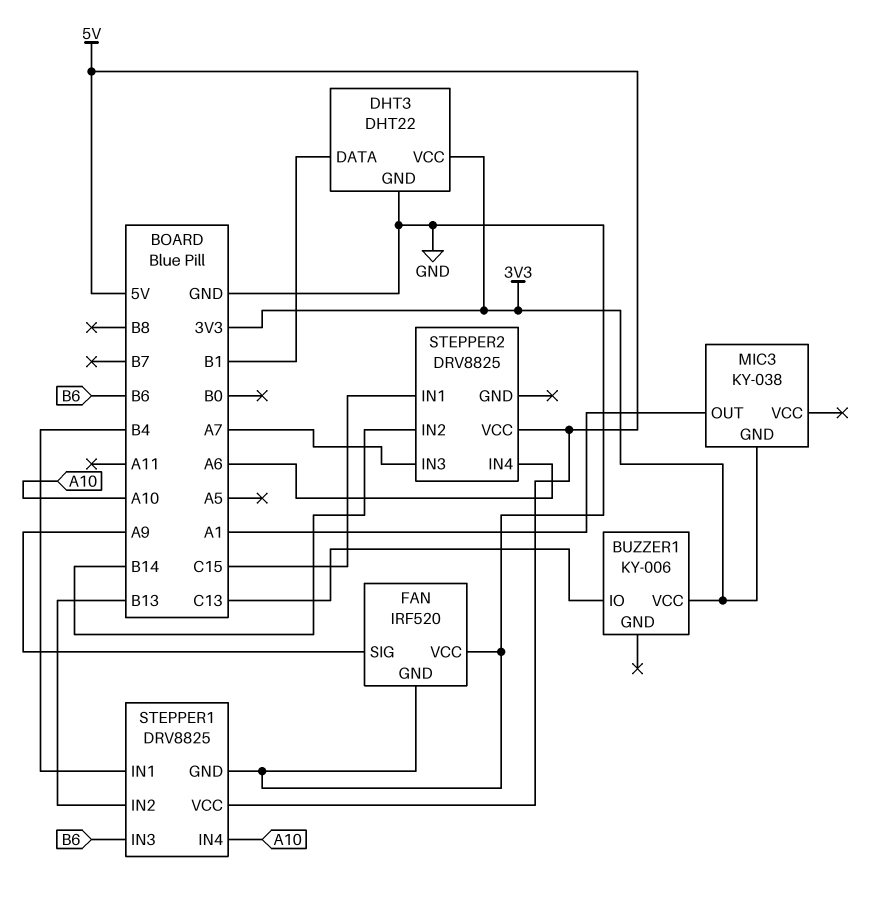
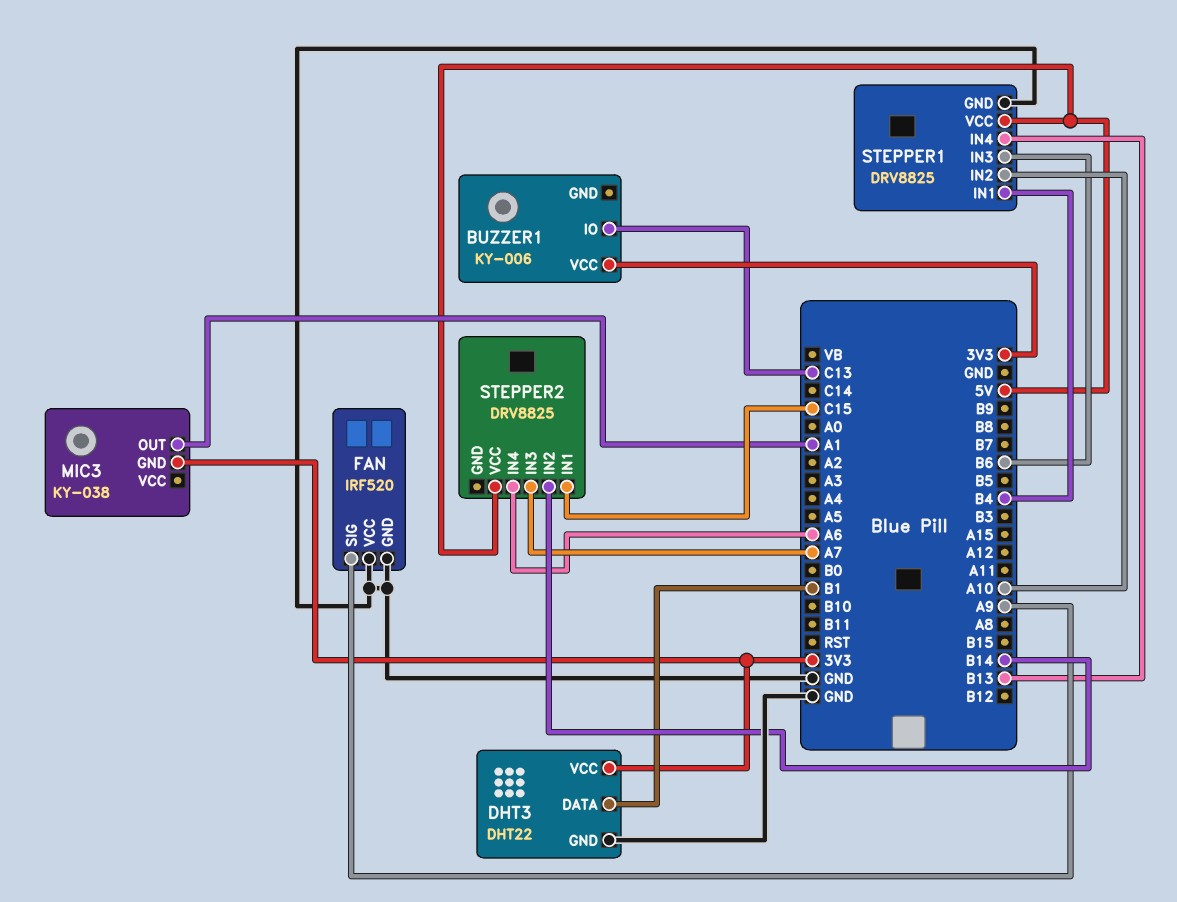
STEPPER1 pin IN2: B13 -> A10
STEPPER1 pin IN4: A10 -> B13

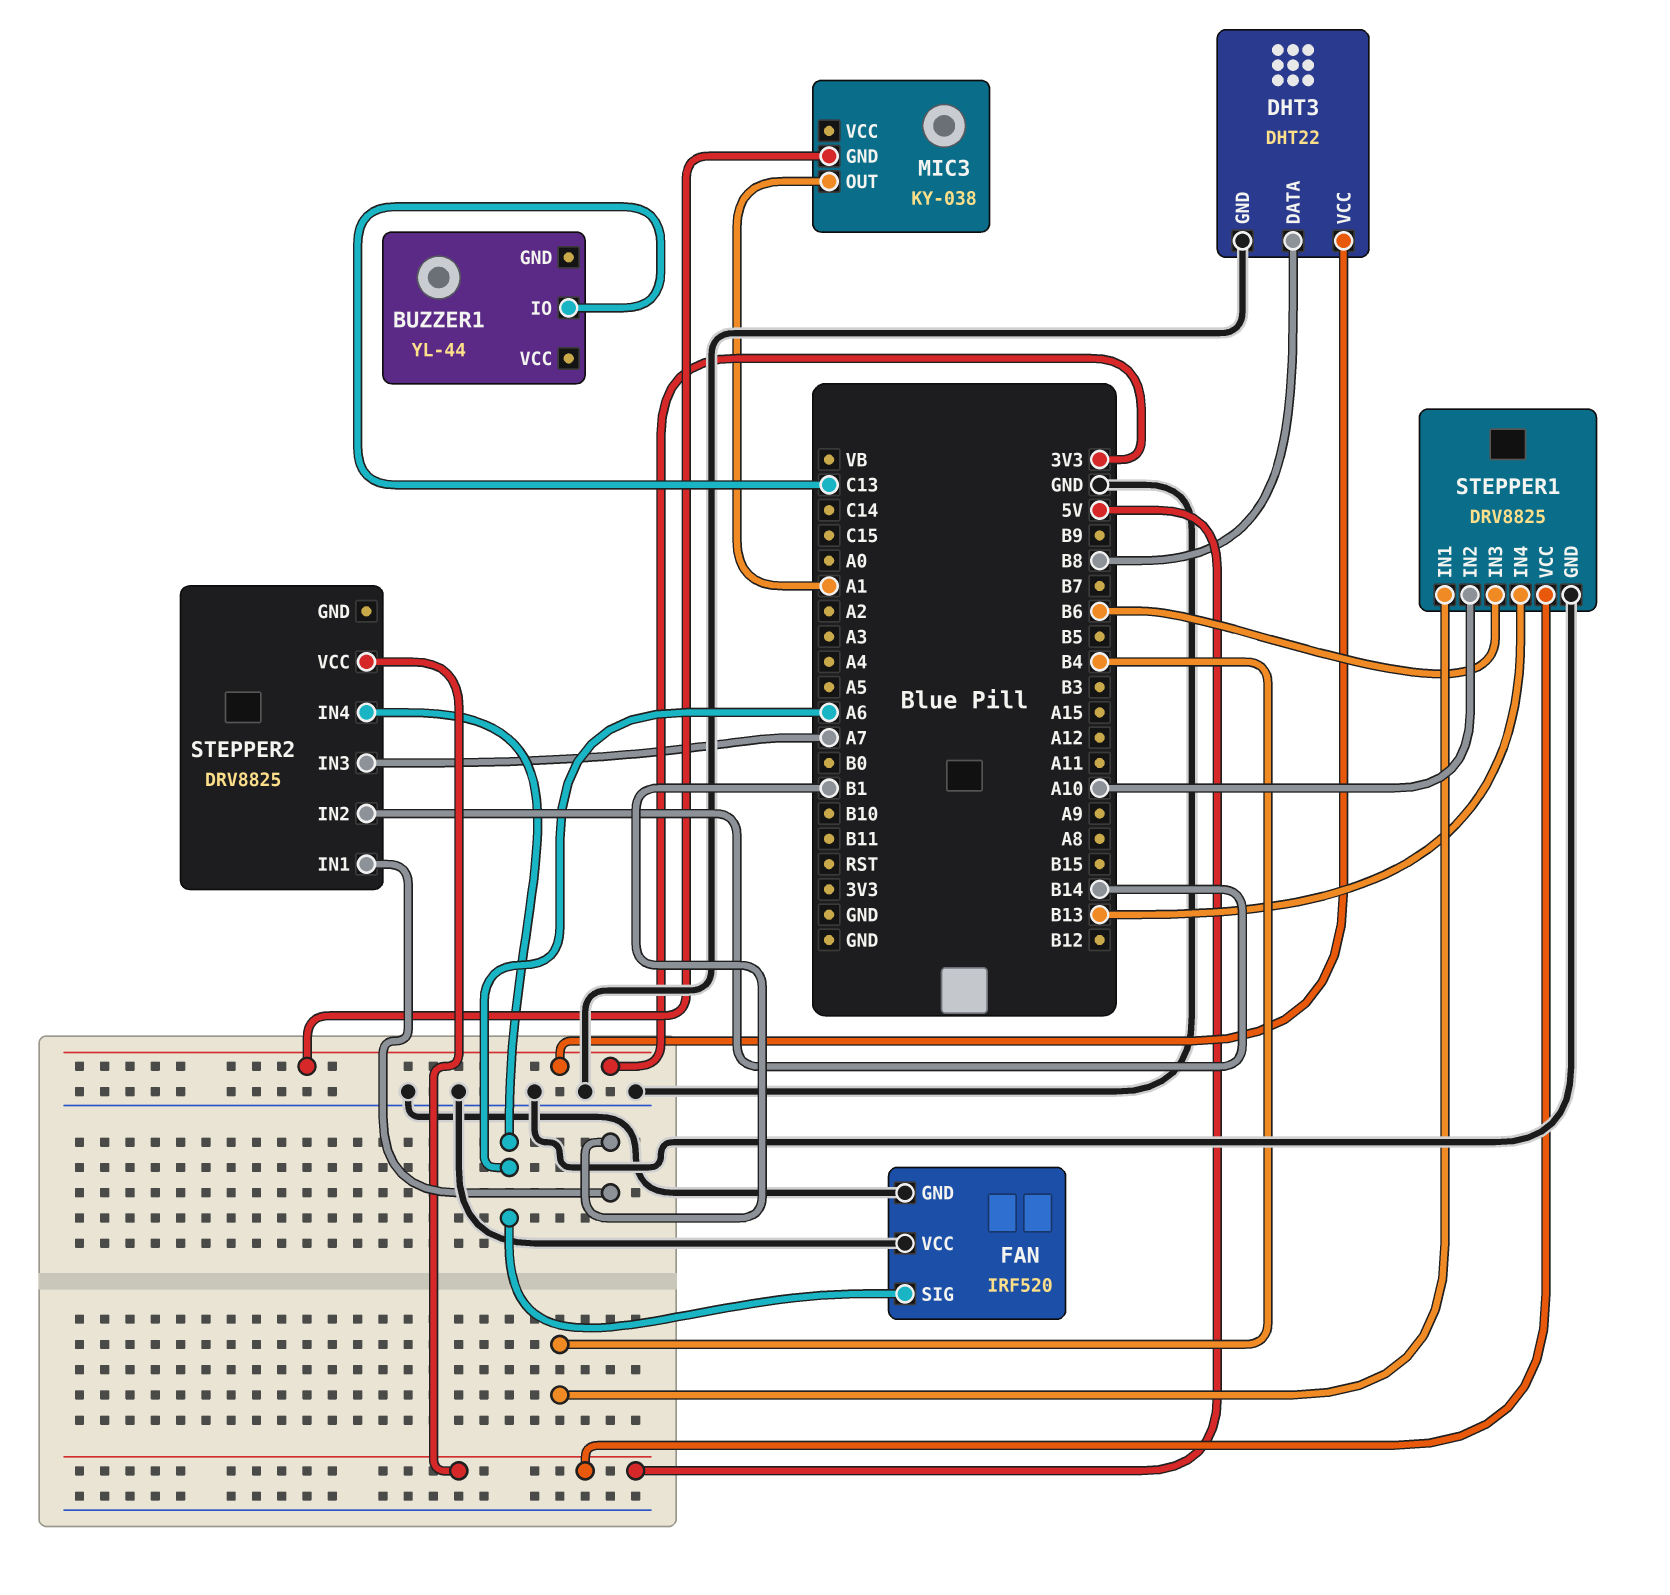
BUZZER1: KY-006 -> YL-44
BUZZER1 pin VCC: 3V3 -> none
DHT3 pin DATA: B1 -> B8
FAN pin SIG: A9 -> A6
STEPPER2 pin IN1: C15 -> B1

